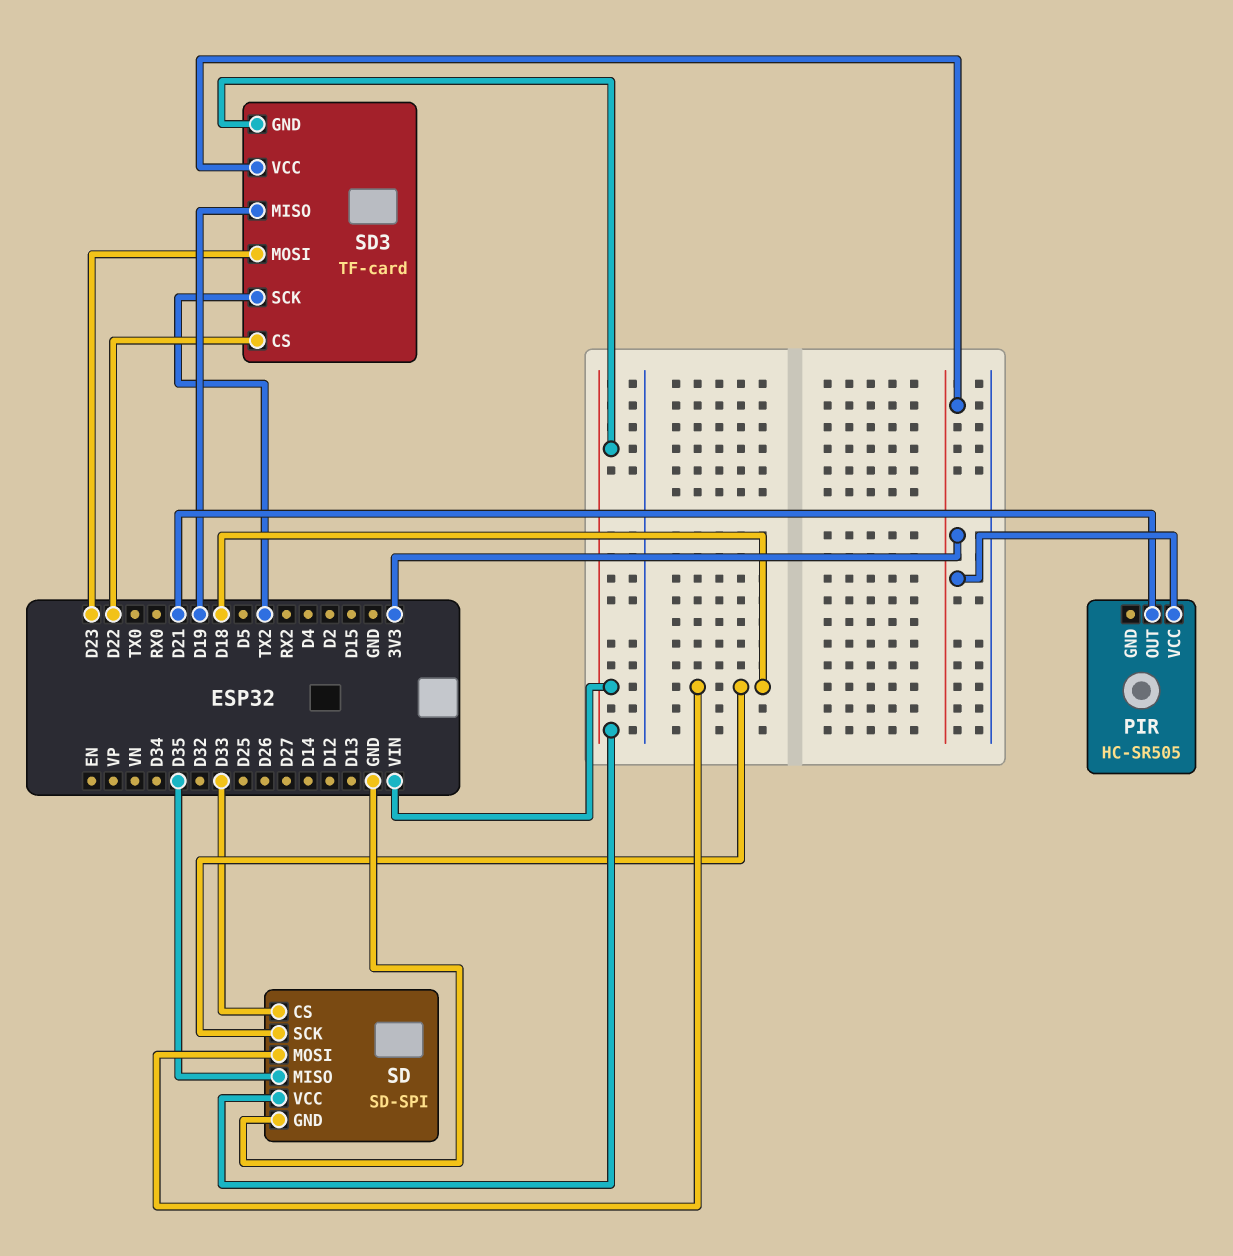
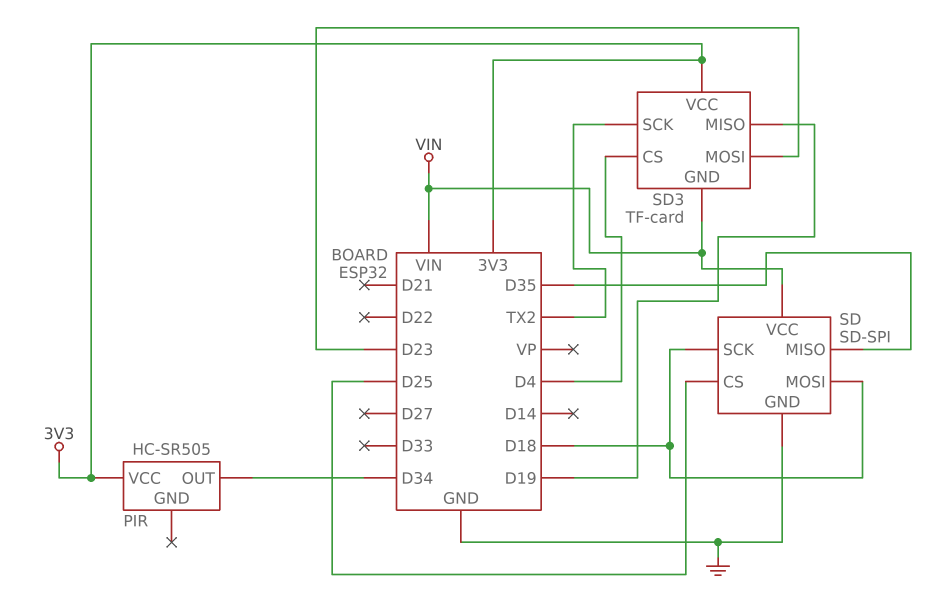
PIR pin OUT: D21 -> D34
SD pin CS: D33 -> D25
SD3 pin CS: D22 -> D4

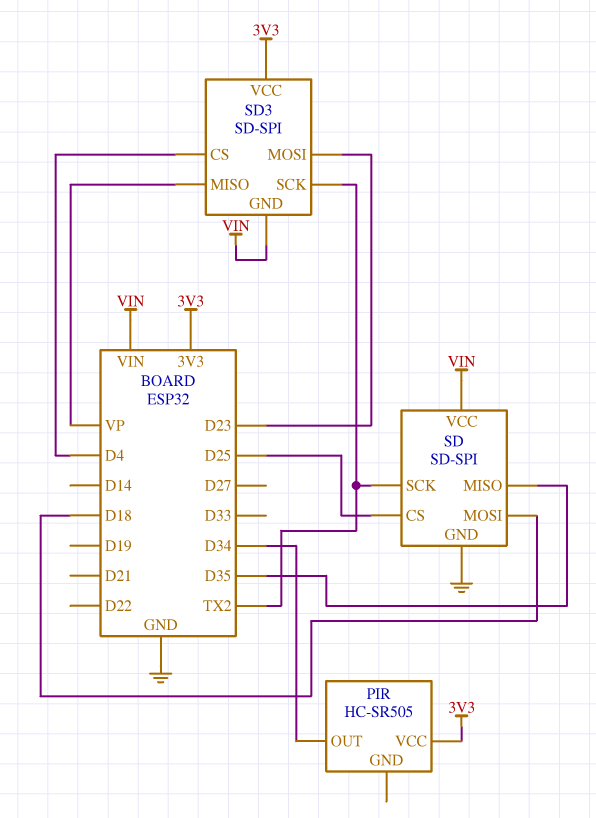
SD pin SCK: D18 -> TX2
SD3: TF-card -> SD-SPI
SD3 pin MISO: D19 -> VP

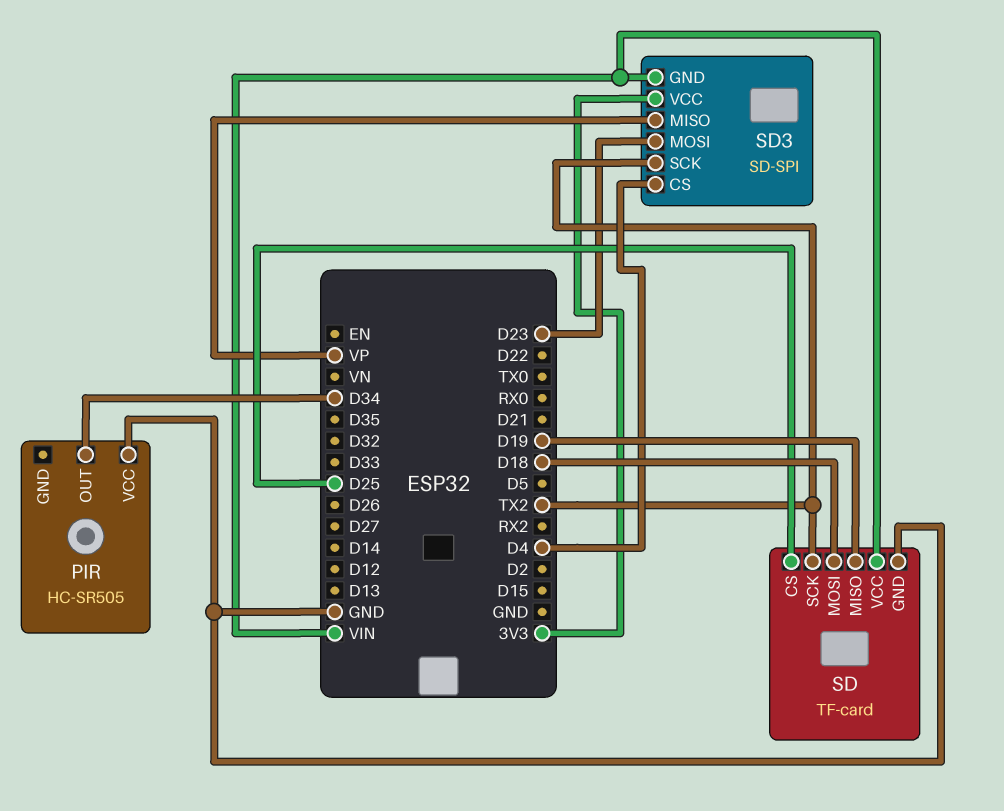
PIR pin VCC: 3V3 -> GND
SD: SD-SPI -> TF-card
SD pin MISO: D35 -> D19

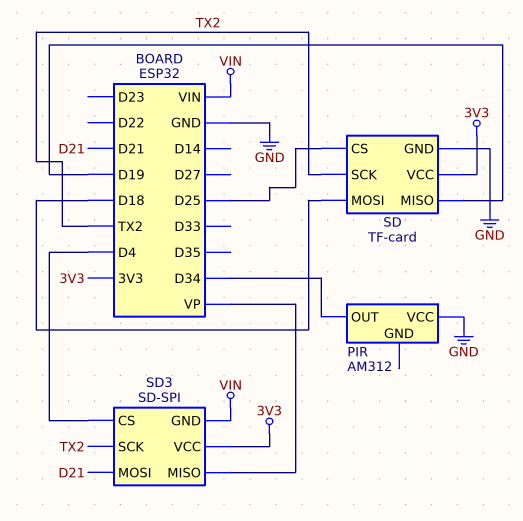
PIR: HC-SR505 -> AM312
SD pin VCC: VIN -> 3V3
SD3 pin MOSI: D23 -> D21

